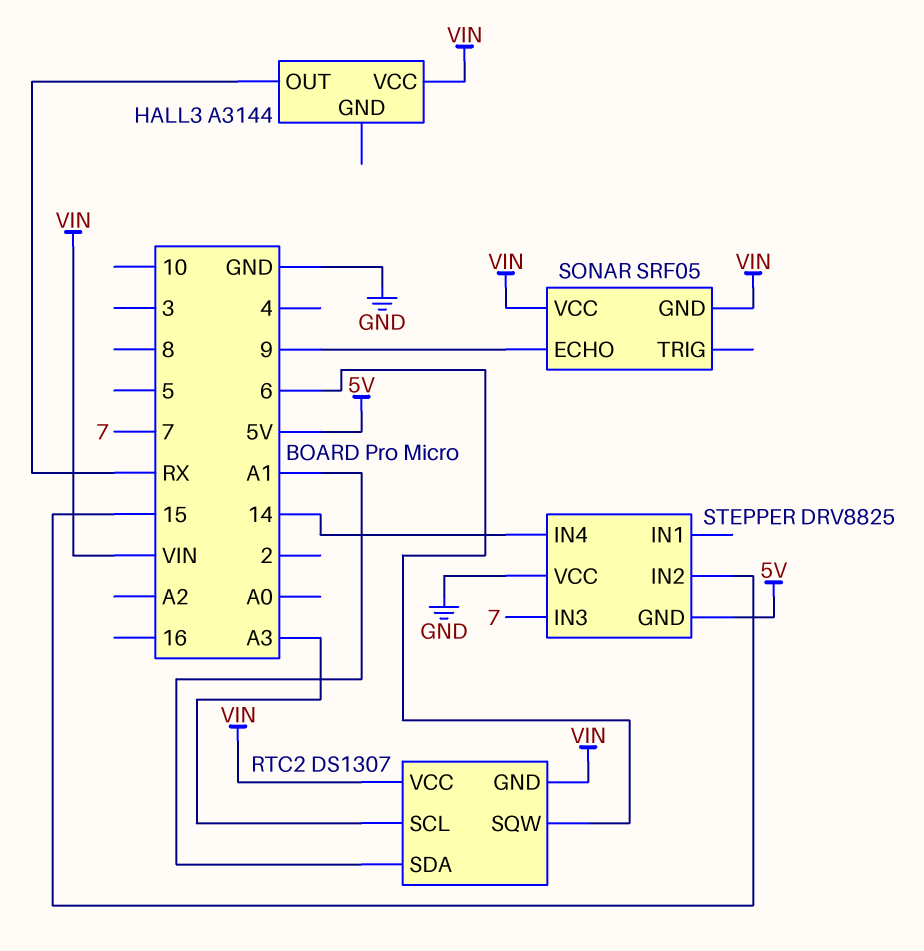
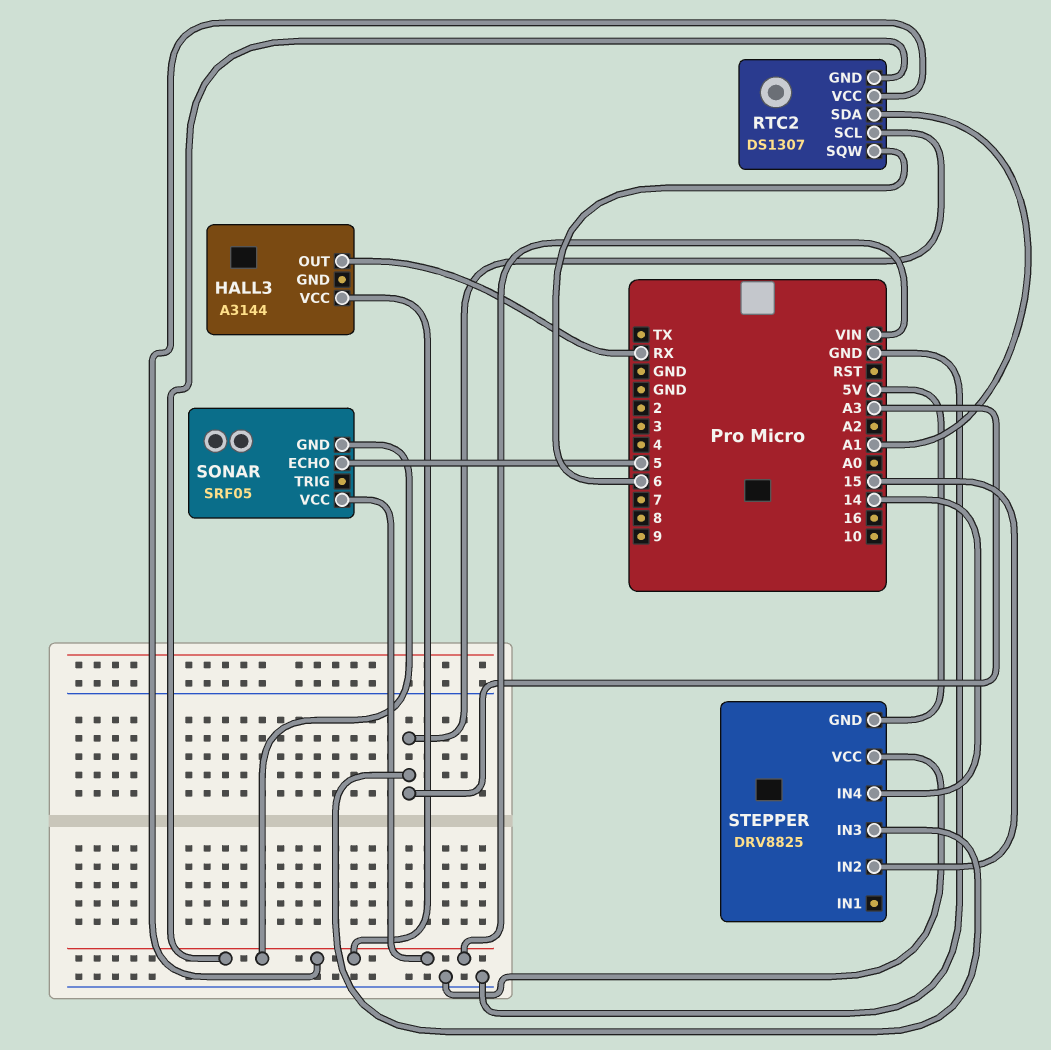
SONAR pin ECHO: 9 -> 5
STEPPER pin IN3: 7 -> A3

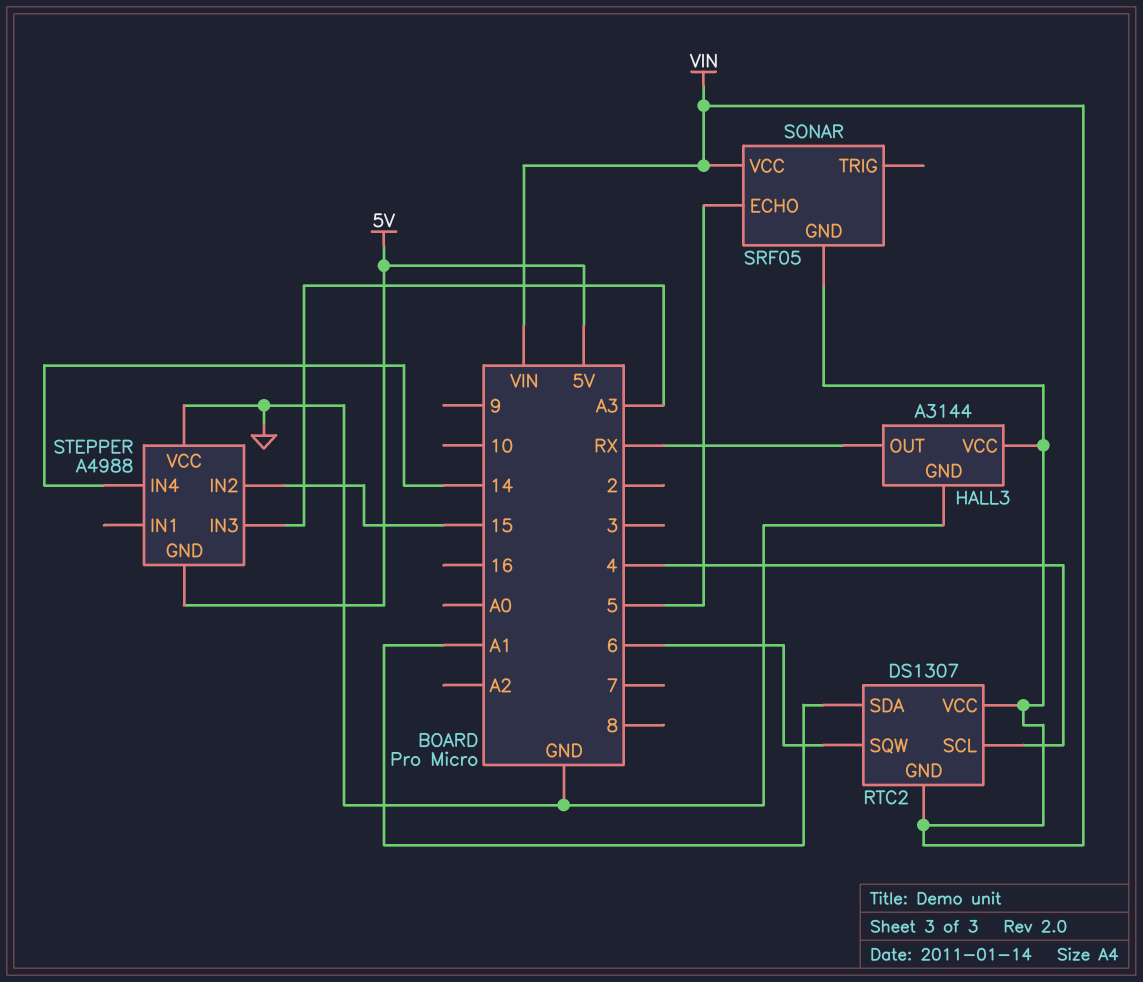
HALL3 pin GND: none -> GND
RTC2 pin SCL: A3 -> 4
STEPPER: DRV8825 -> A4988

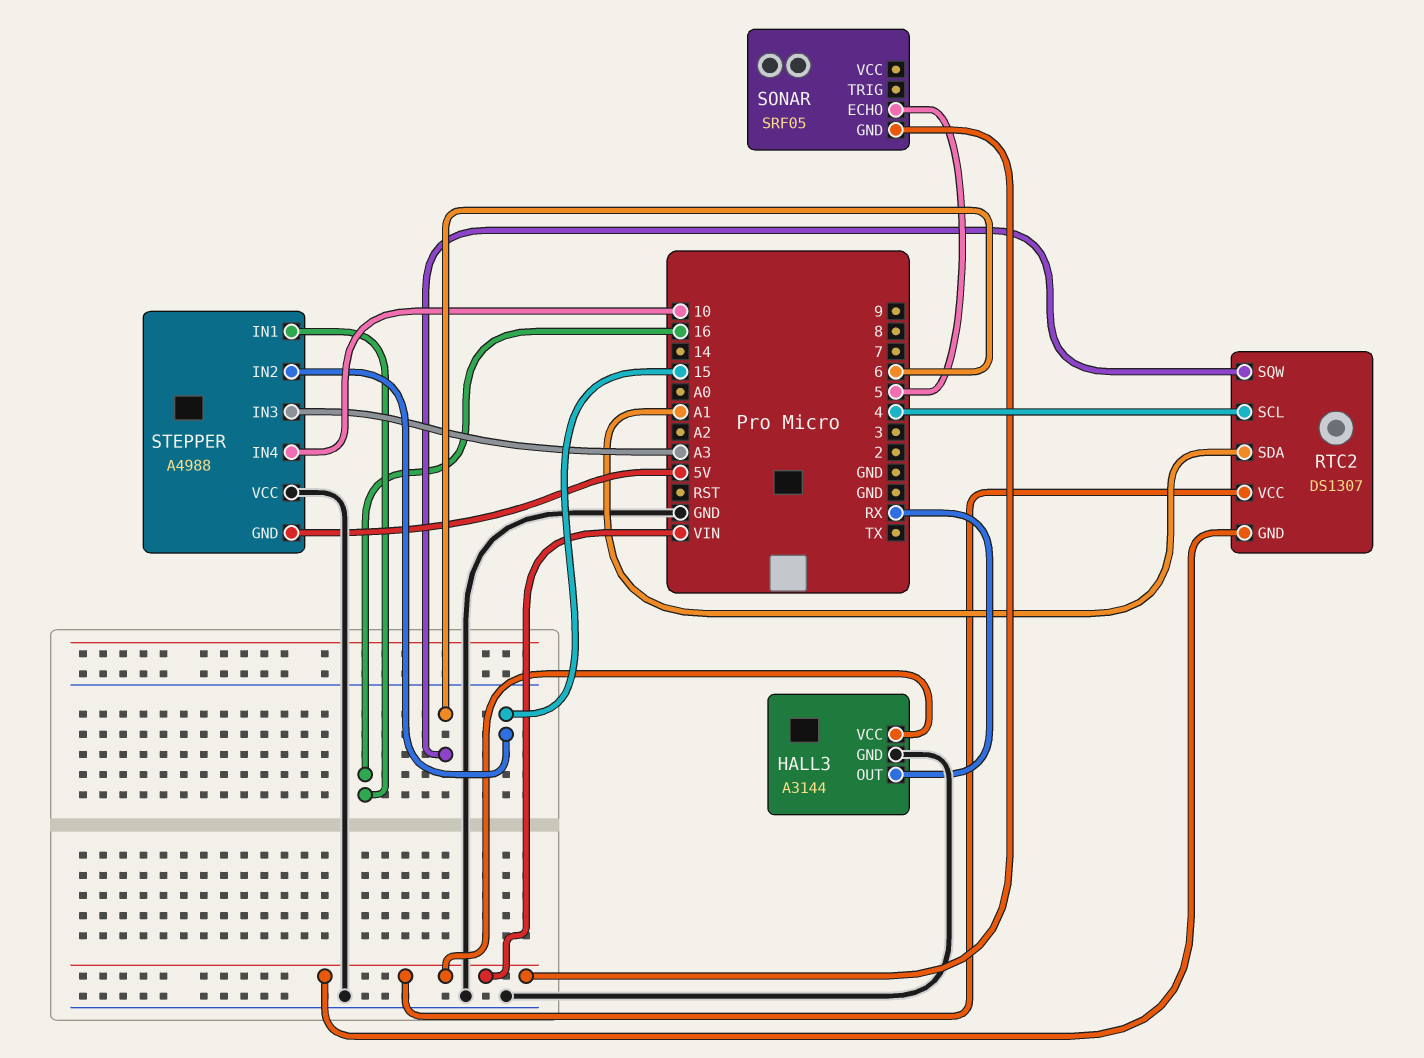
SONAR pin VCC: VIN -> none
STEPPER pin IN1: none -> 16
STEPPER pin IN4: 14 -> 10

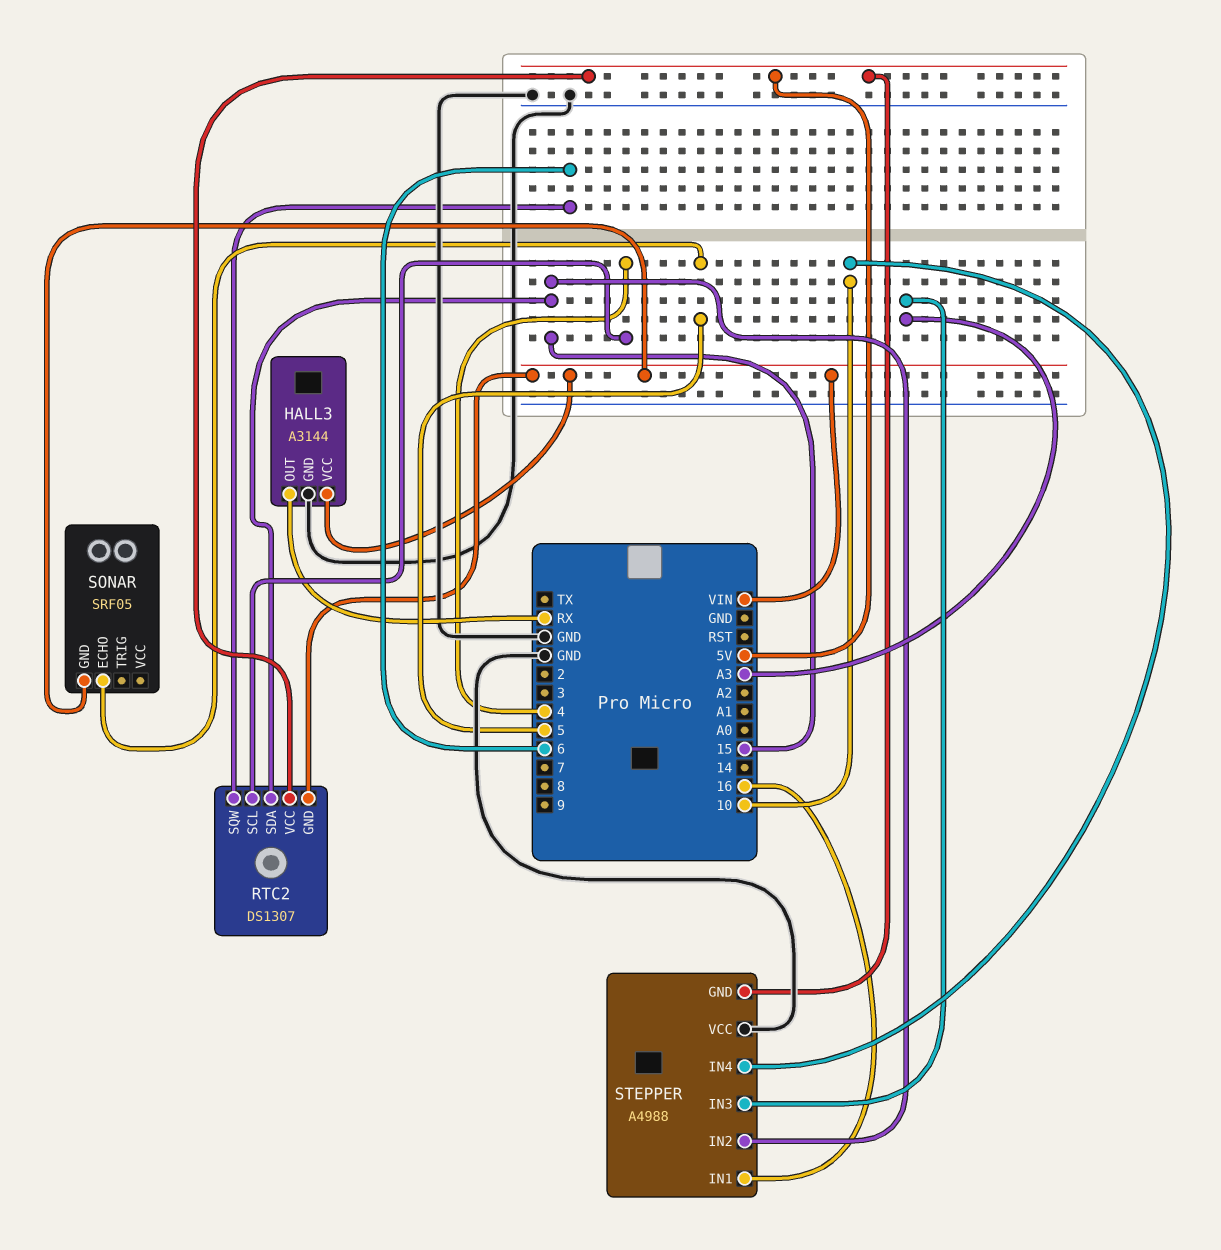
RTC2 pin SDA: A1 -> 15
RTC2 pin VCC: VIN -> 5V

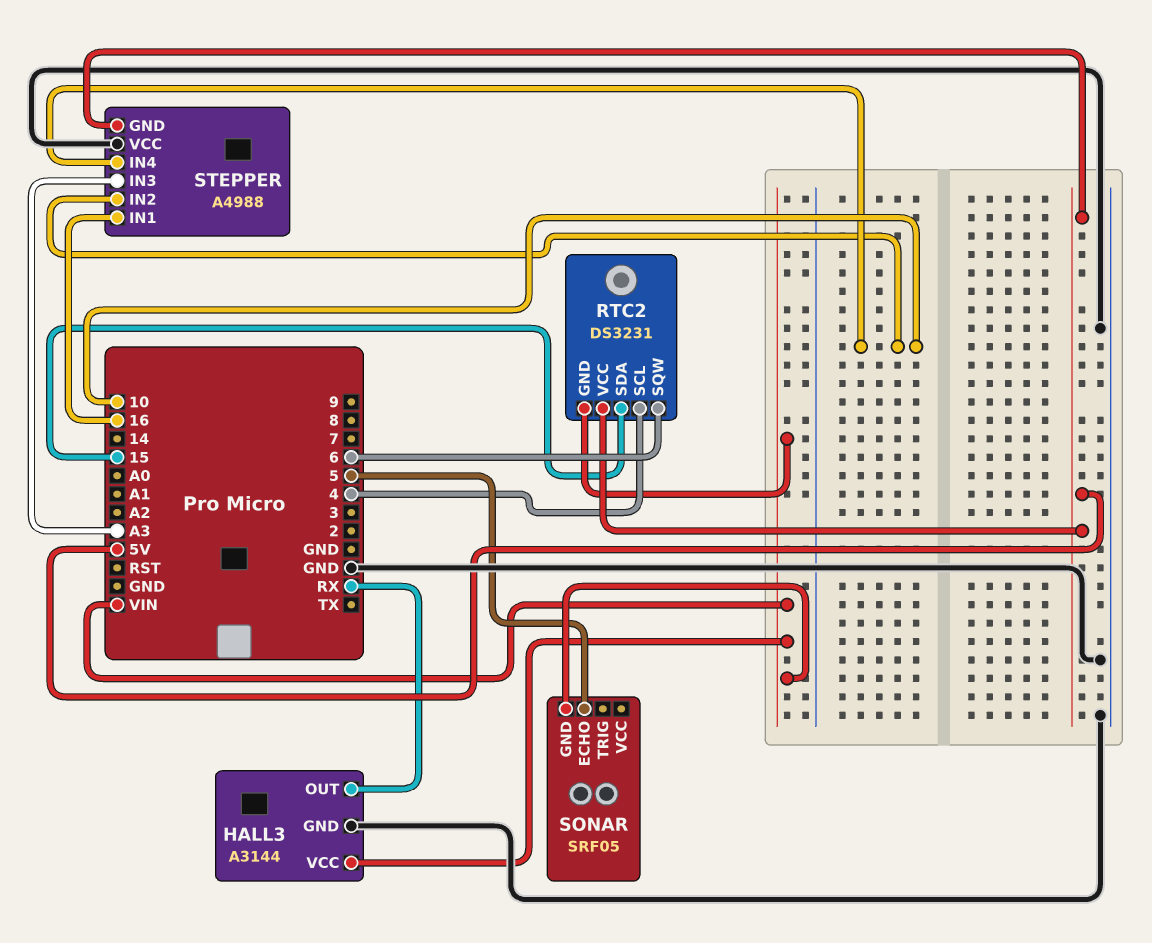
RTC2: DS1307 -> DS3231
STEPPER pin IN2: 15 -> 10

